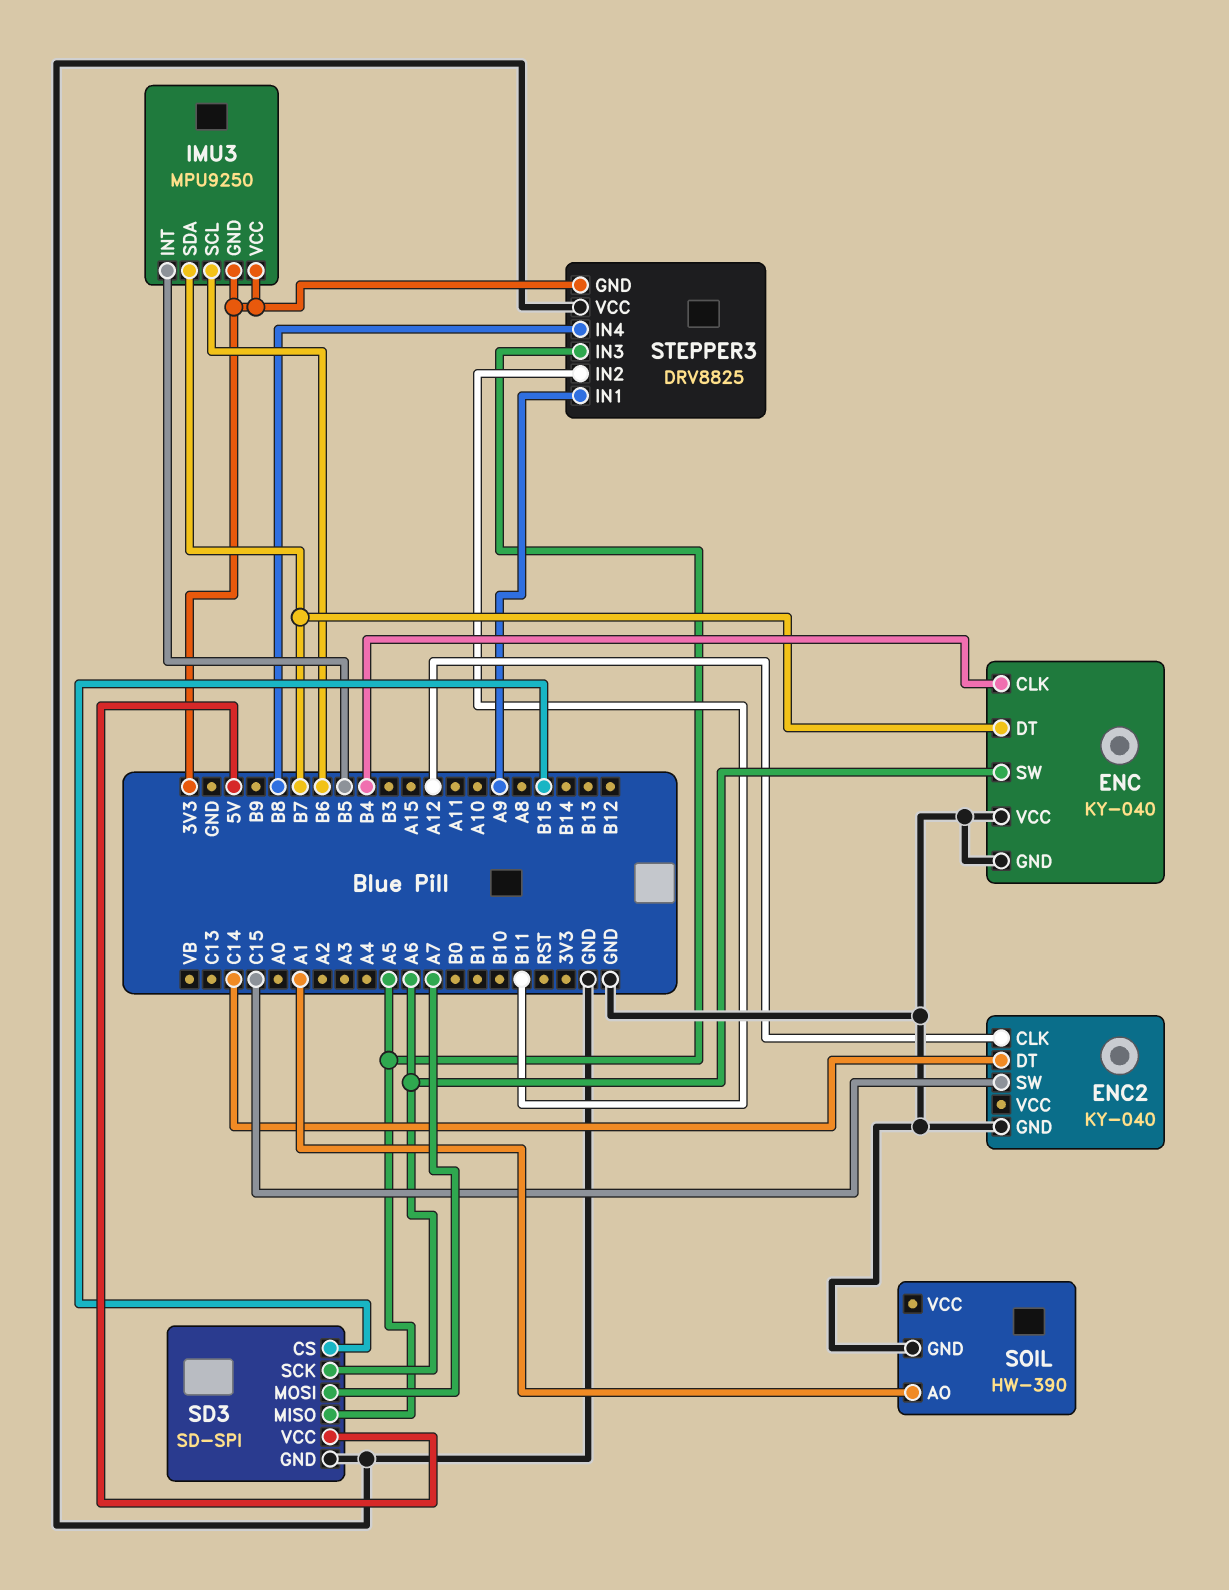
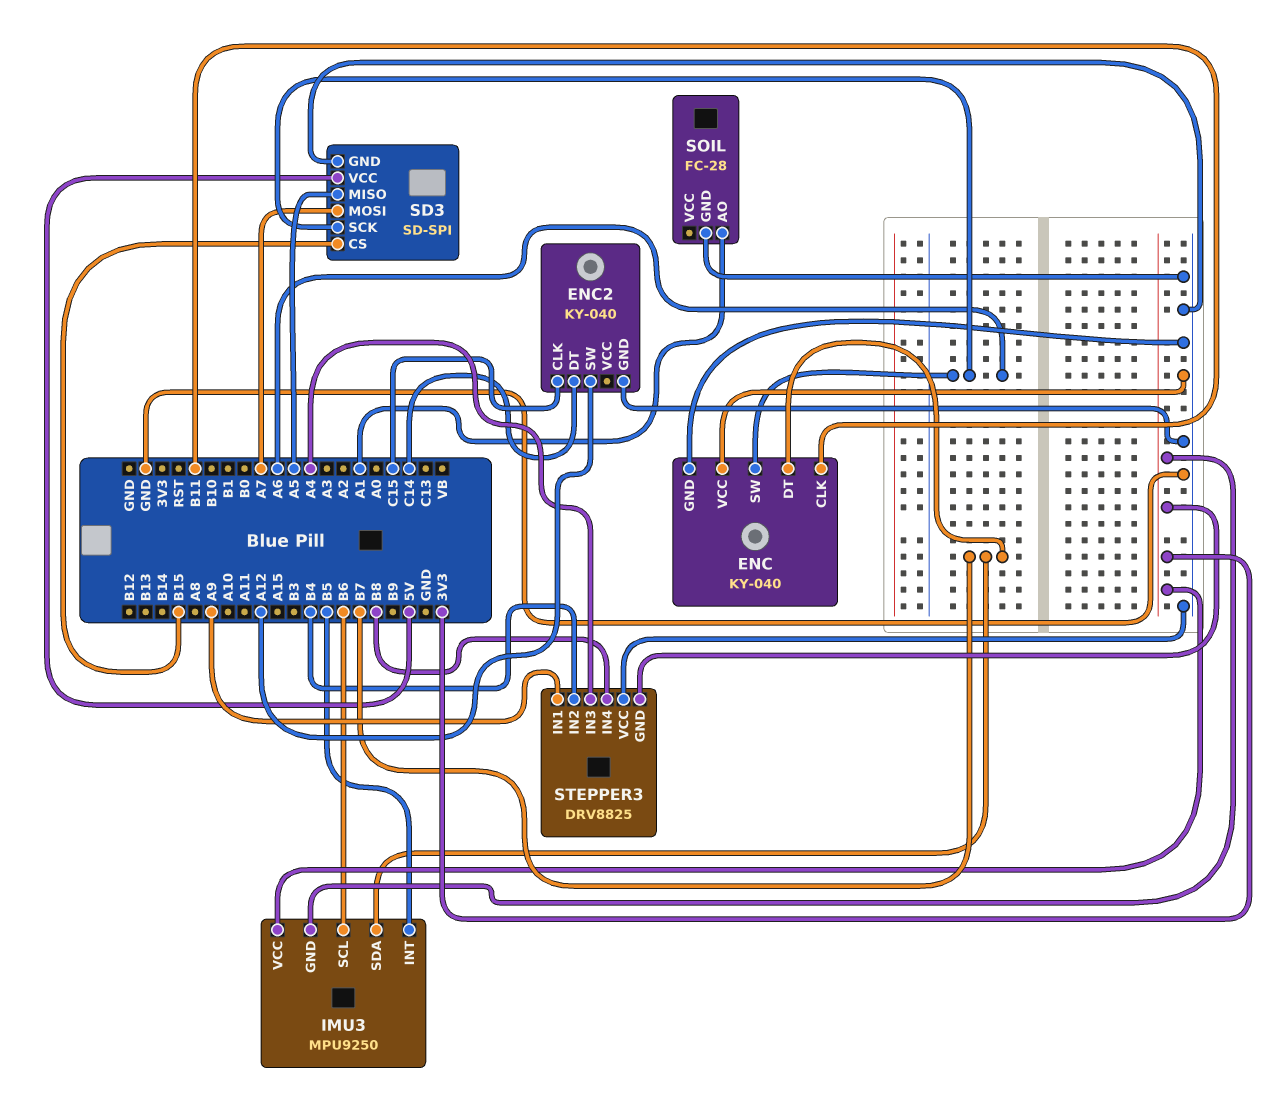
ENC pin CLK: B4 -> B11
ENC2 pin CLK: A12 -> C15
ENC2 pin SW: C15 -> A12
SOIL: HW-390 -> FC-28
STEPPER3 pin IN2: B11 -> B4
STEPPER3 pin IN3: A5 -> A4

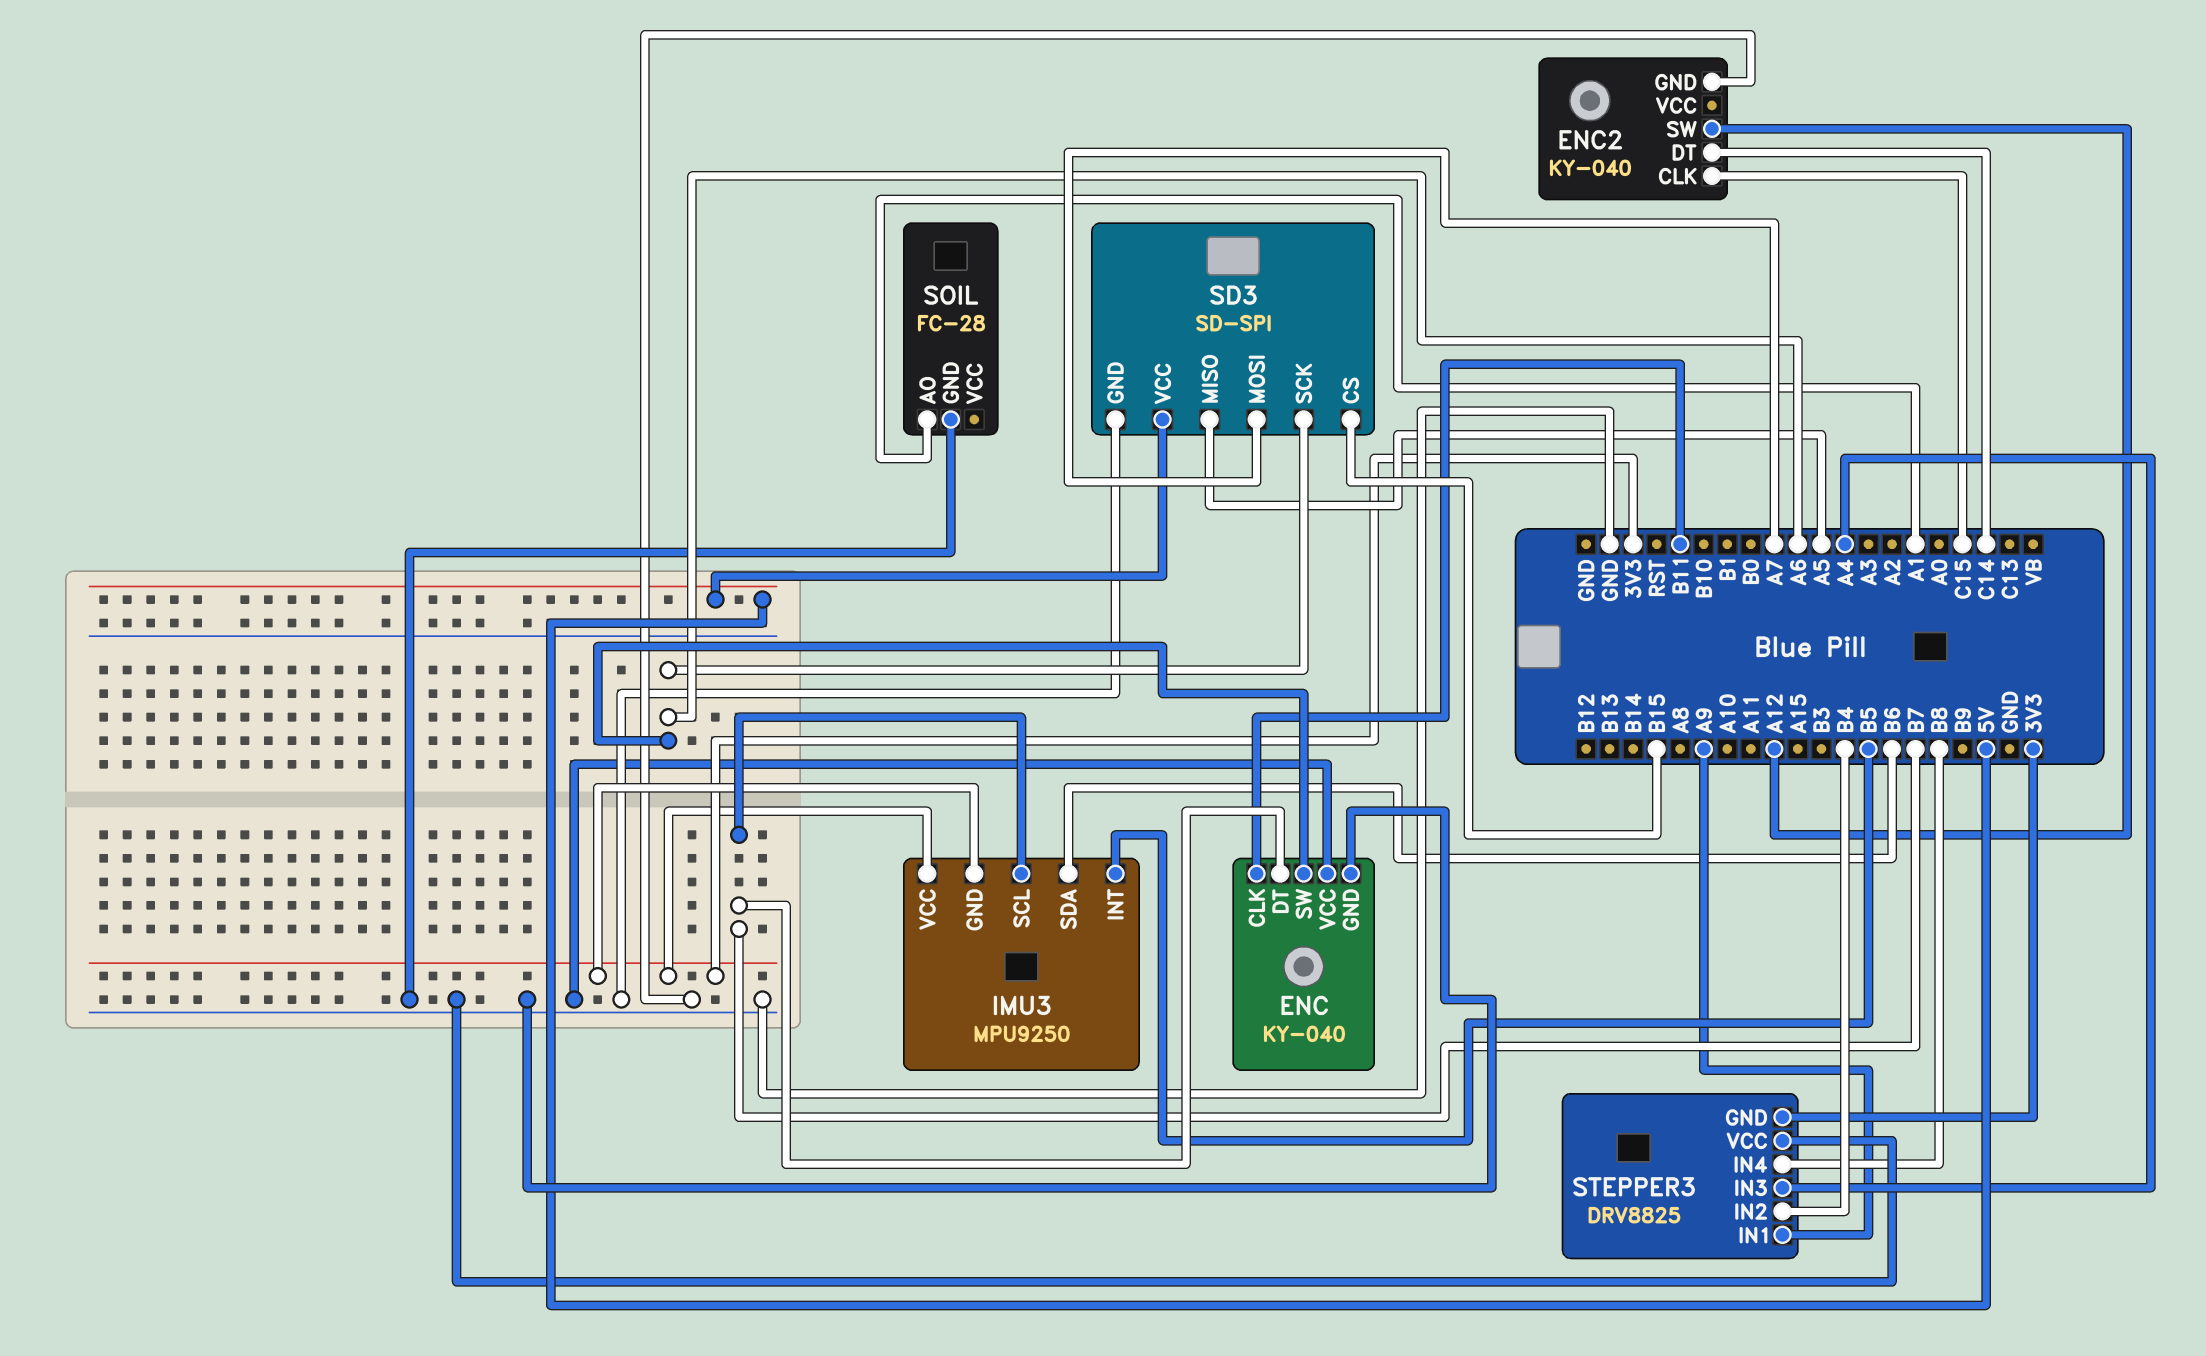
IMU3 pin SCL: B6 -> B7
IMU3 pin SDA: B7 -> B6

